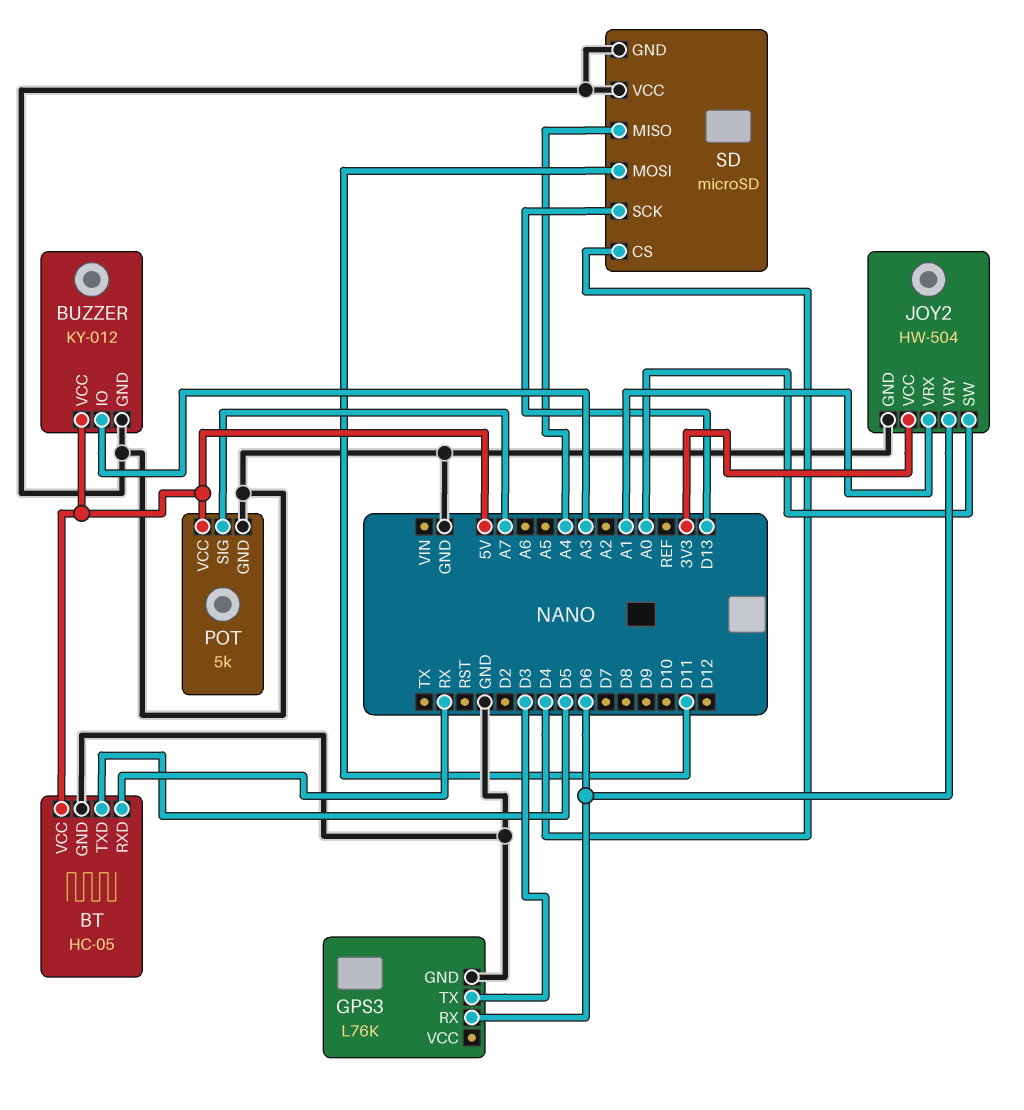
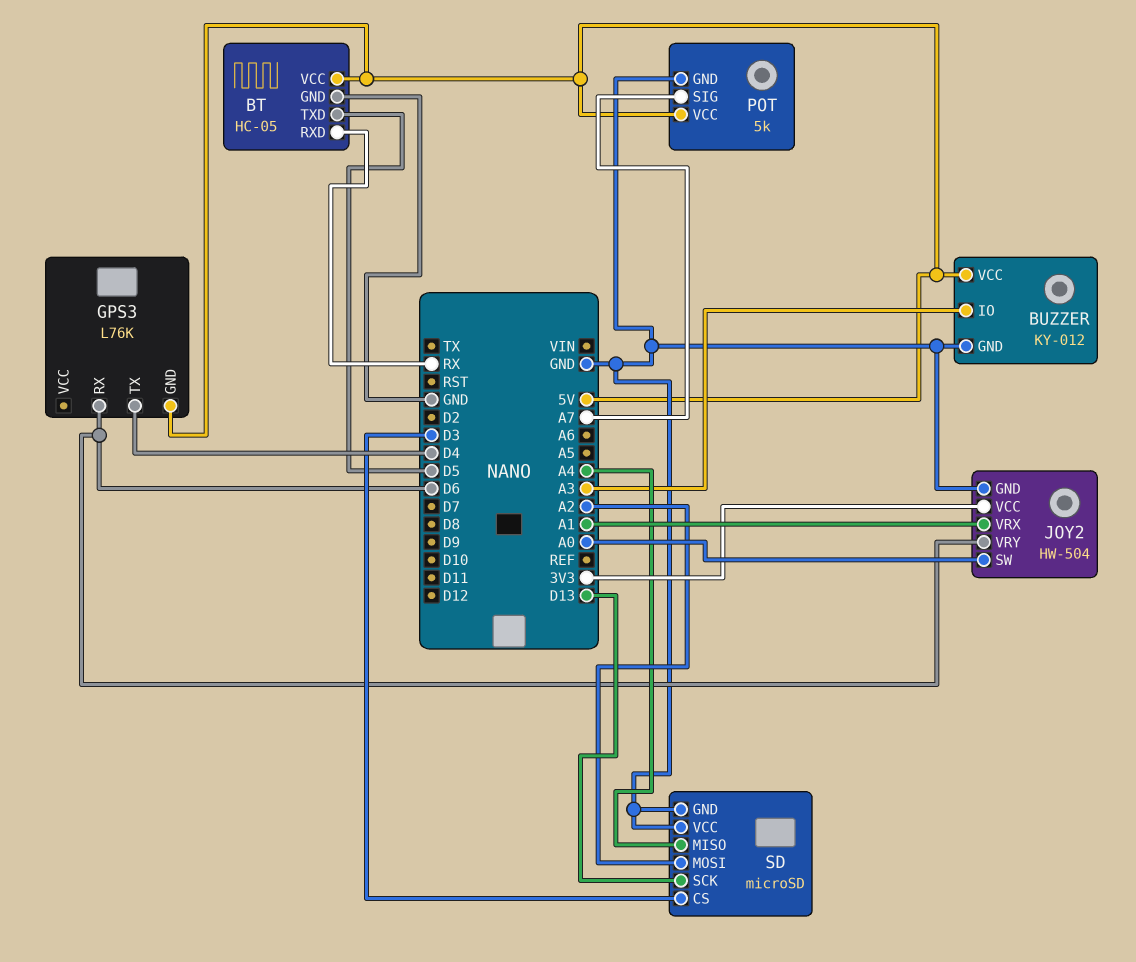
GPS3 pin GND: GND -> 5V
GPS3 pin TX: D3 -> D4
SD pin CS: D4 -> D3
SD pin MOSI: D11 -> A2

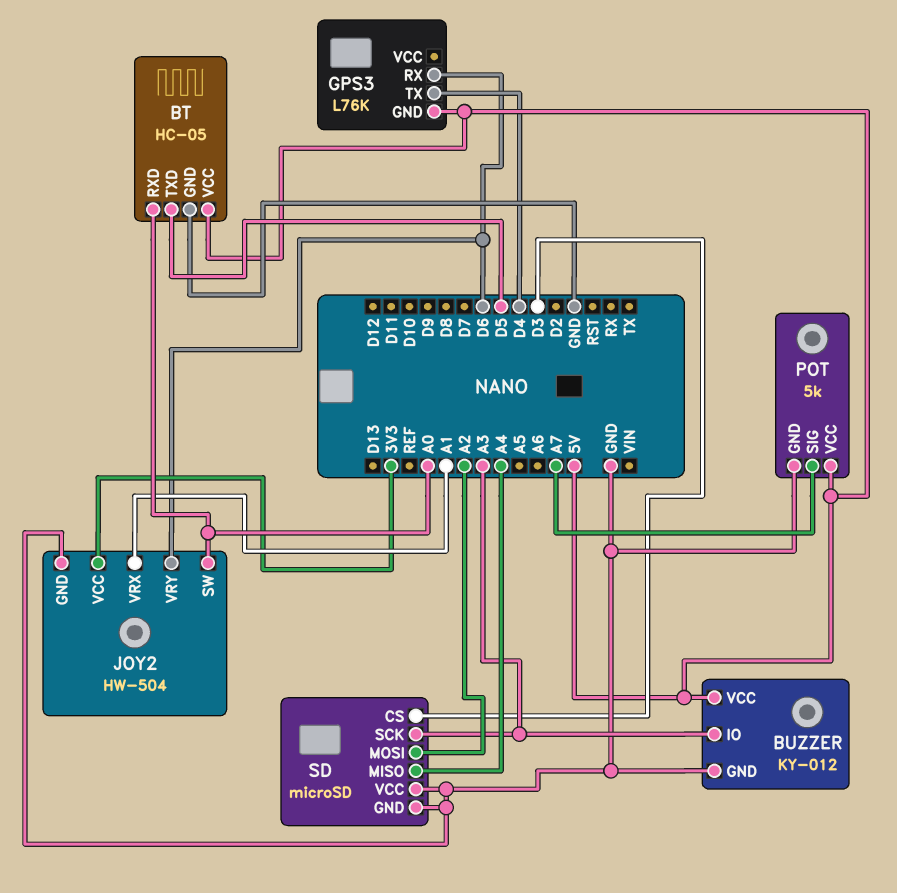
BT pin RXD: RX -> A0
SD pin SCK: D13 -> A3

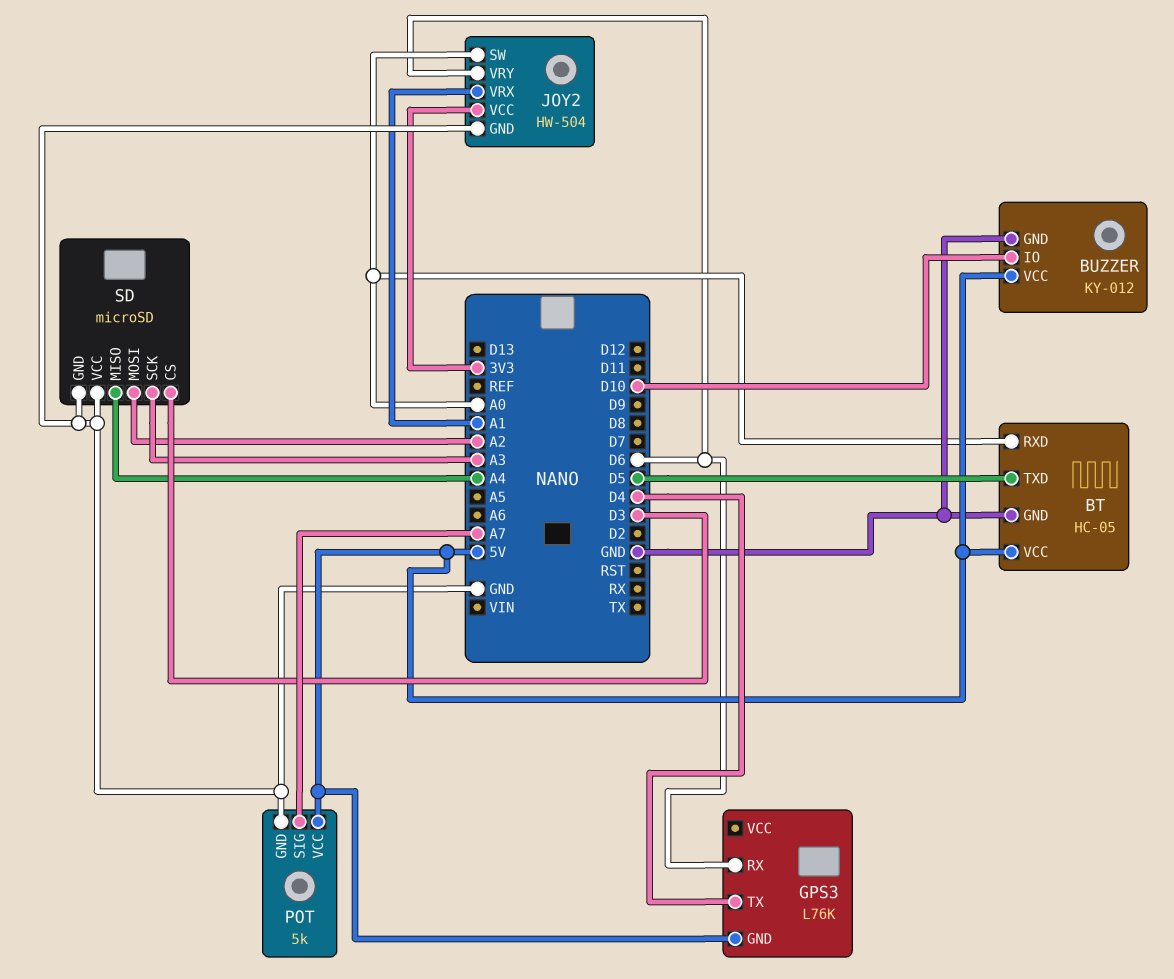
BUZZER pin IO: A3 -> D10

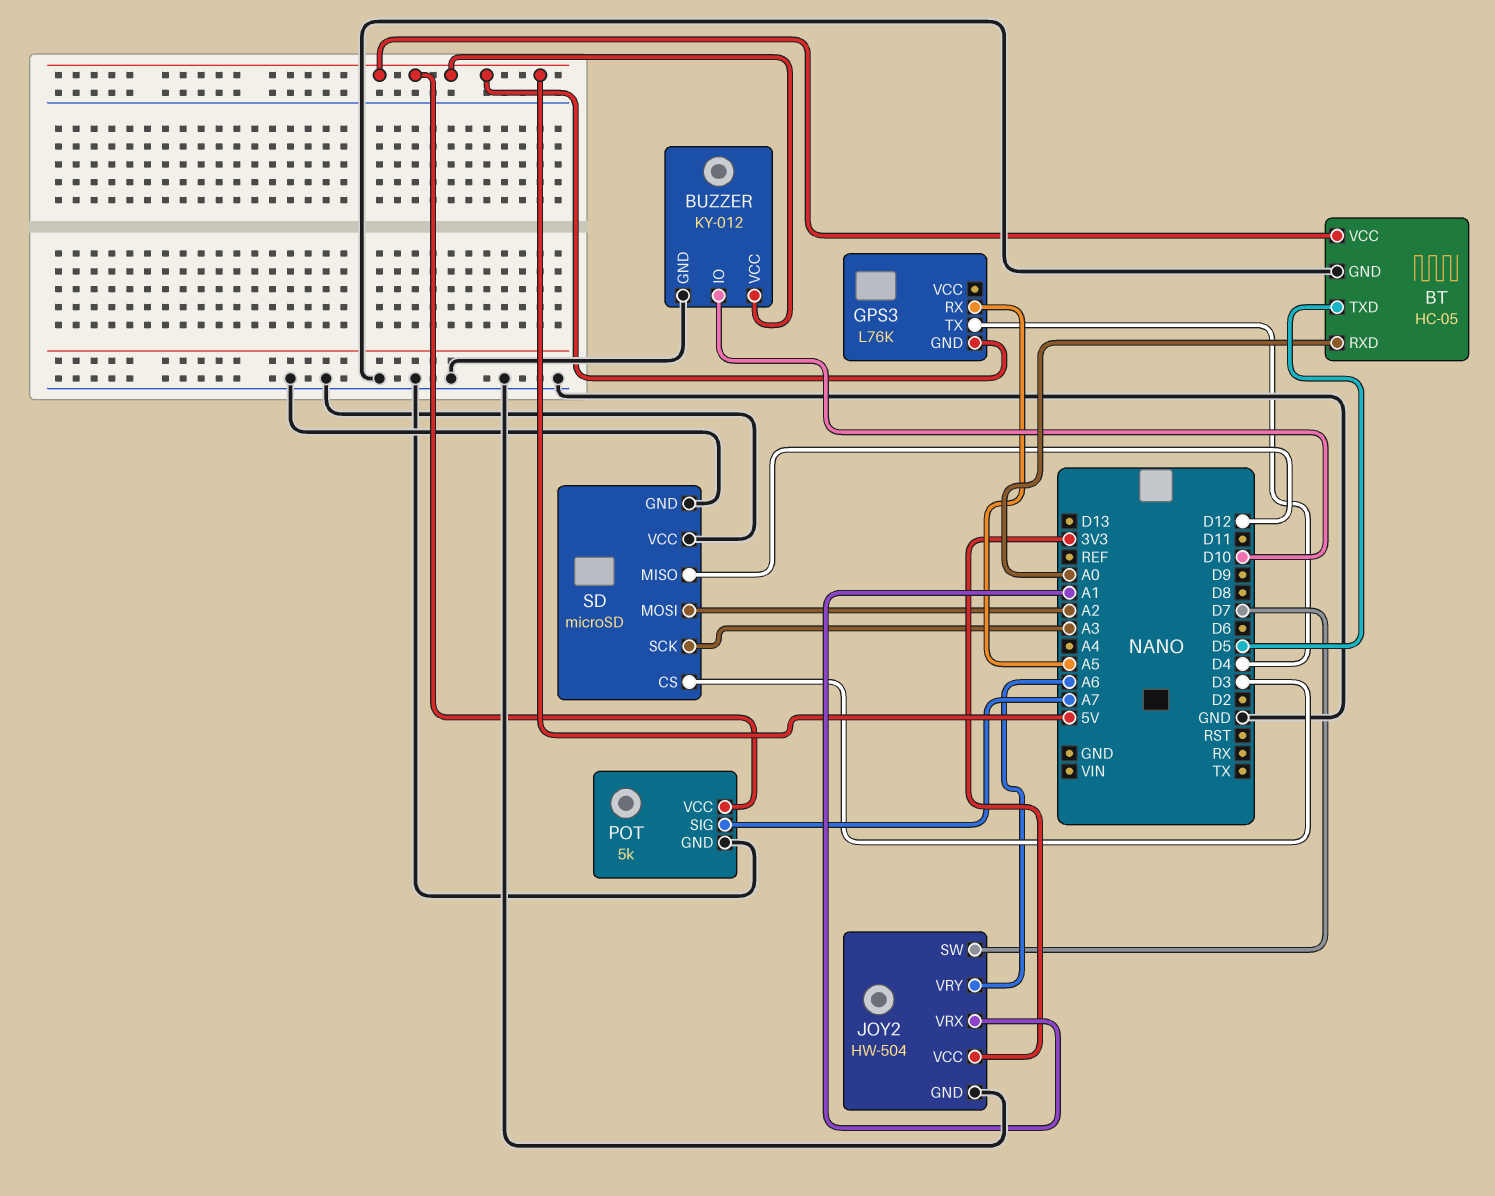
GPS3 pin RX: D6 -> A5
JOY2 pin SW: A0 -> D7
JOY2 pin VRY: D6 -> A6
SD pin MISO: A4 -> D12

